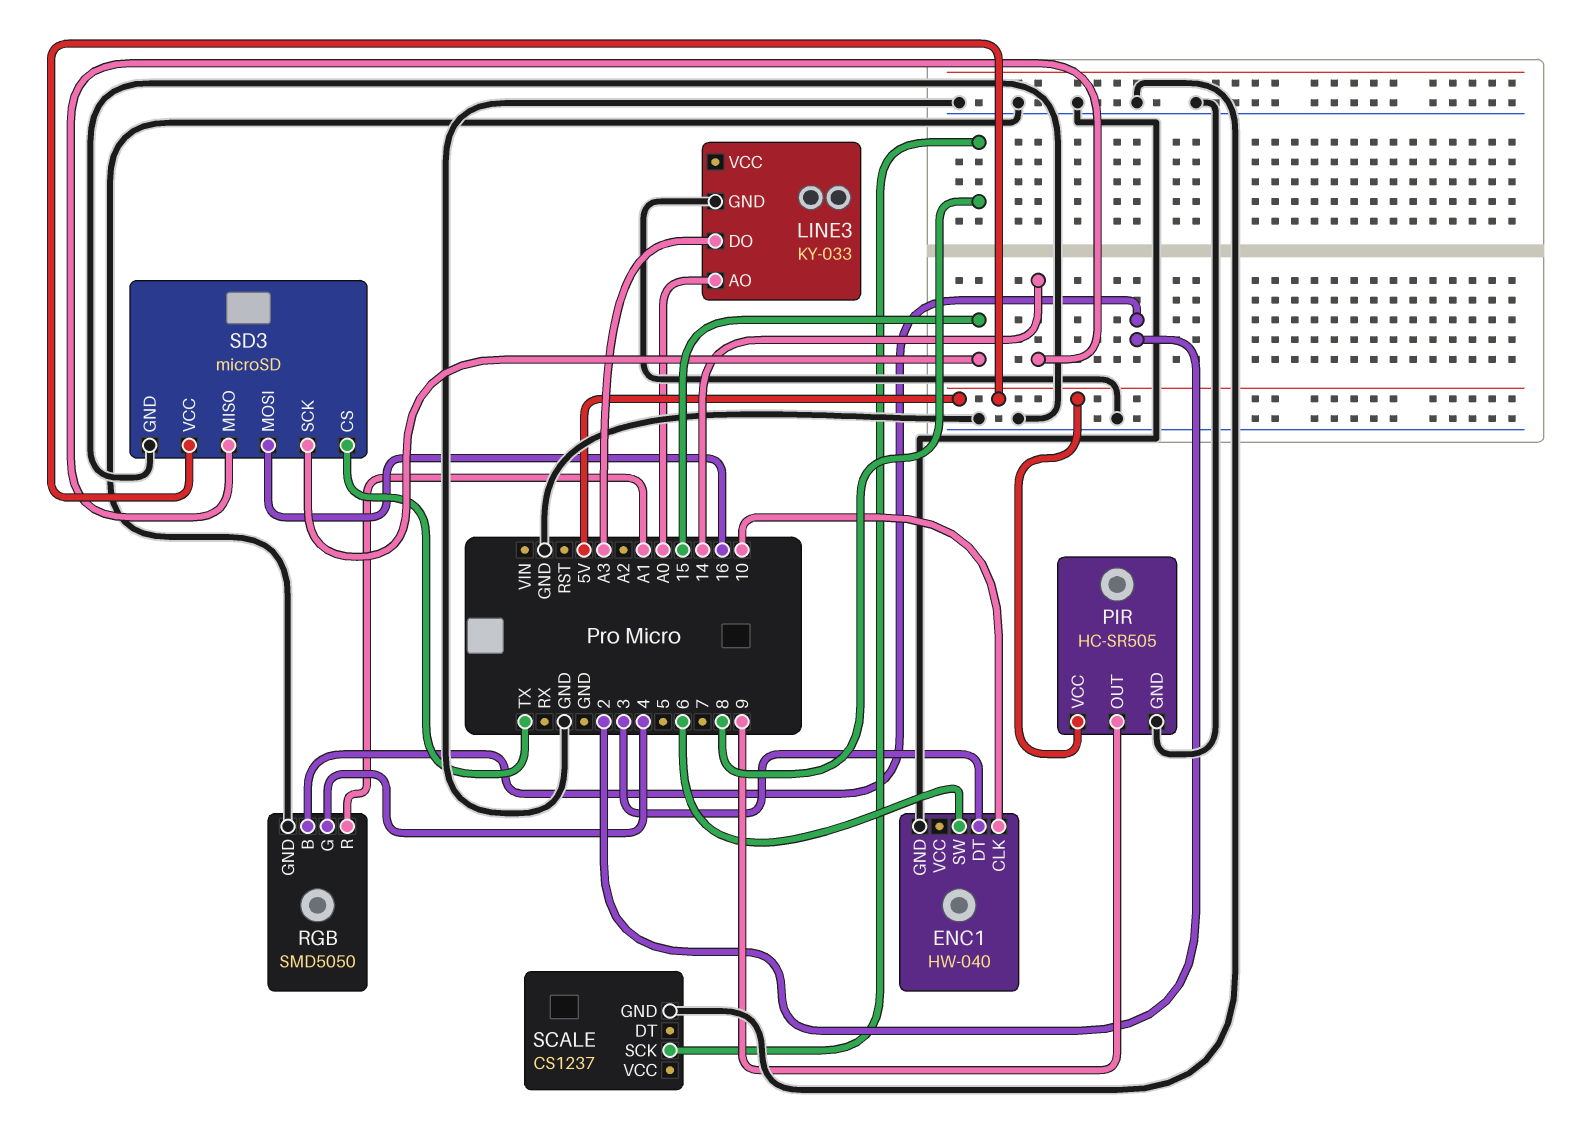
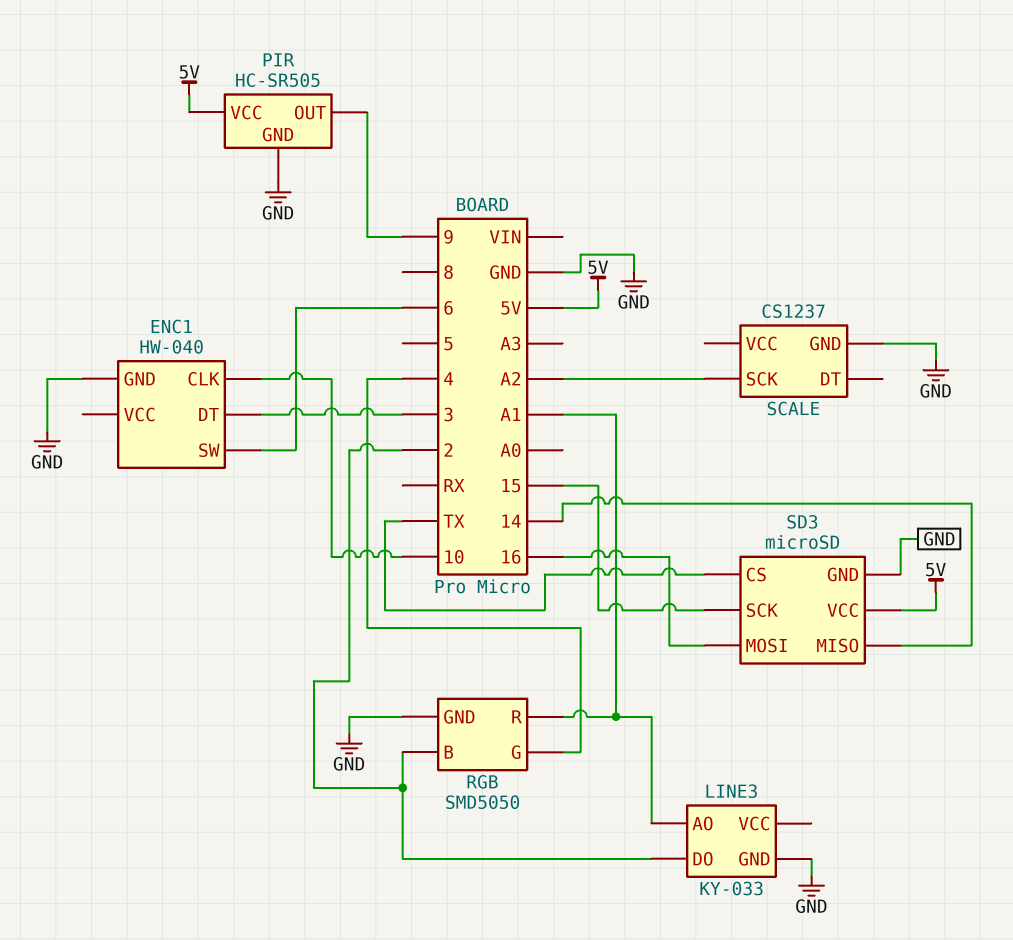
LINE3 pin AO: A0 -> A1
LINE3 pin DO: A3 -> 2
SCALE pin SCK: 8 -> A2

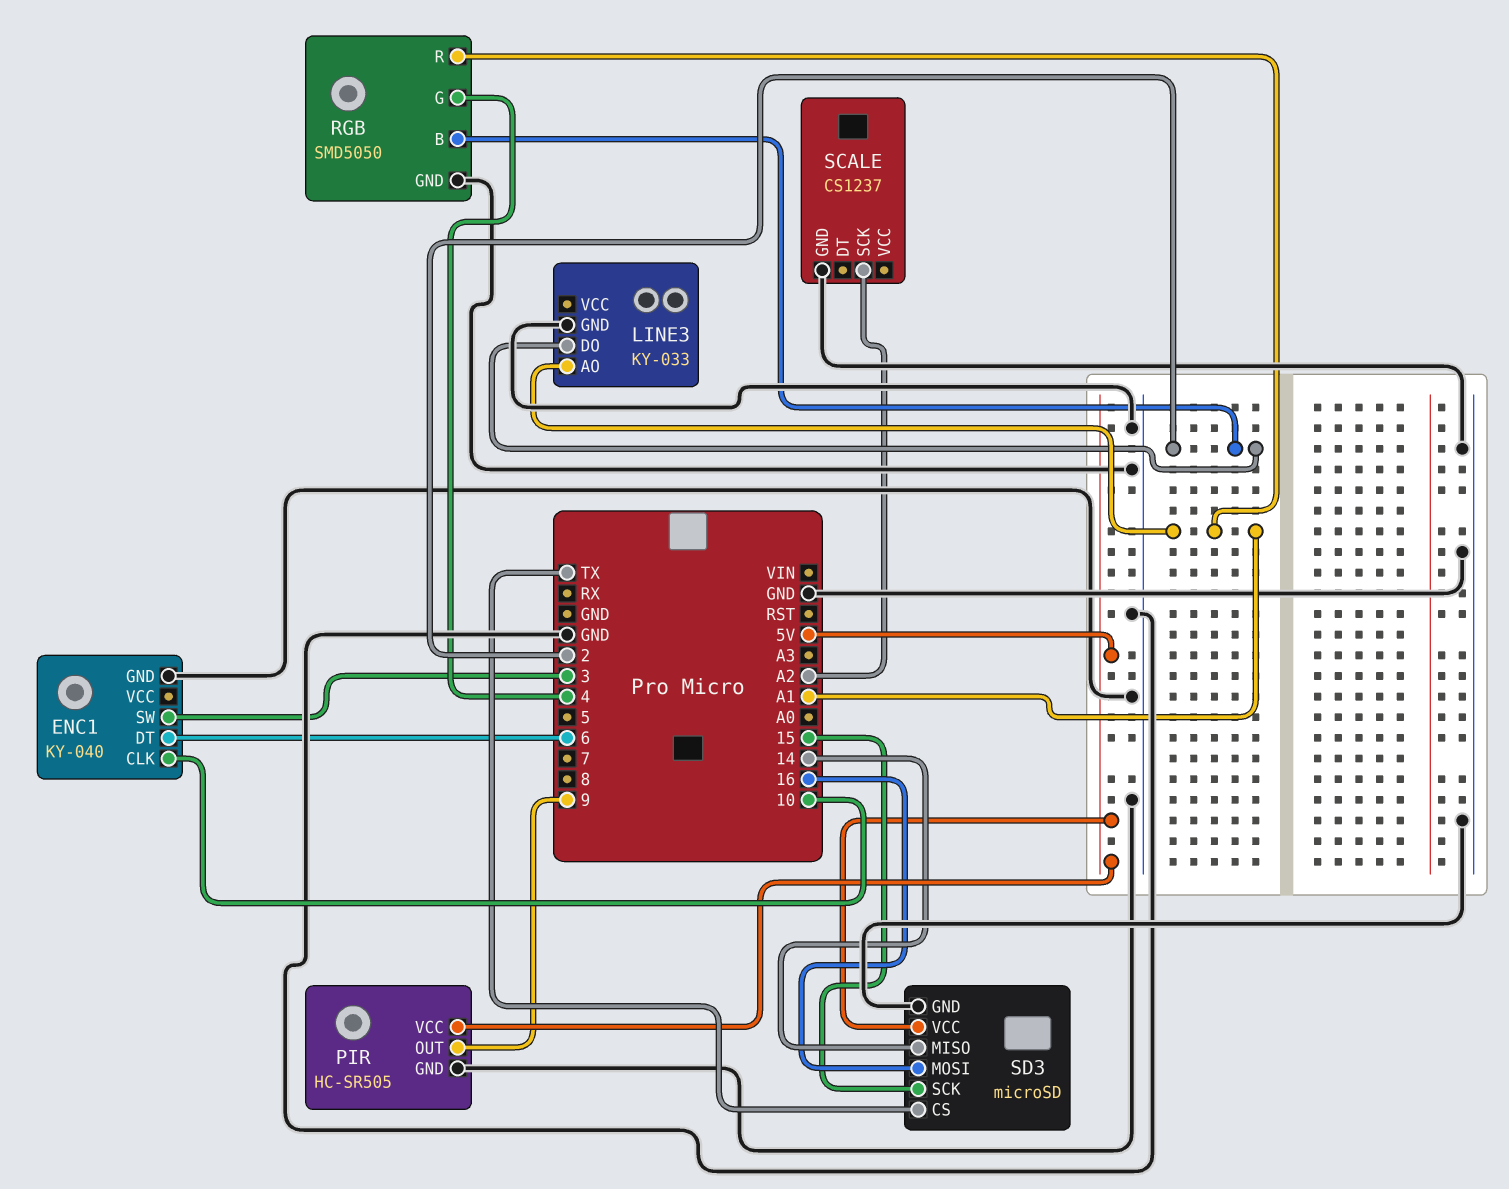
ENC1: HW-040 -> KY-040
ENC1 pin DT: 3 -> 6
ENC1 pin SW: 6 -> 3

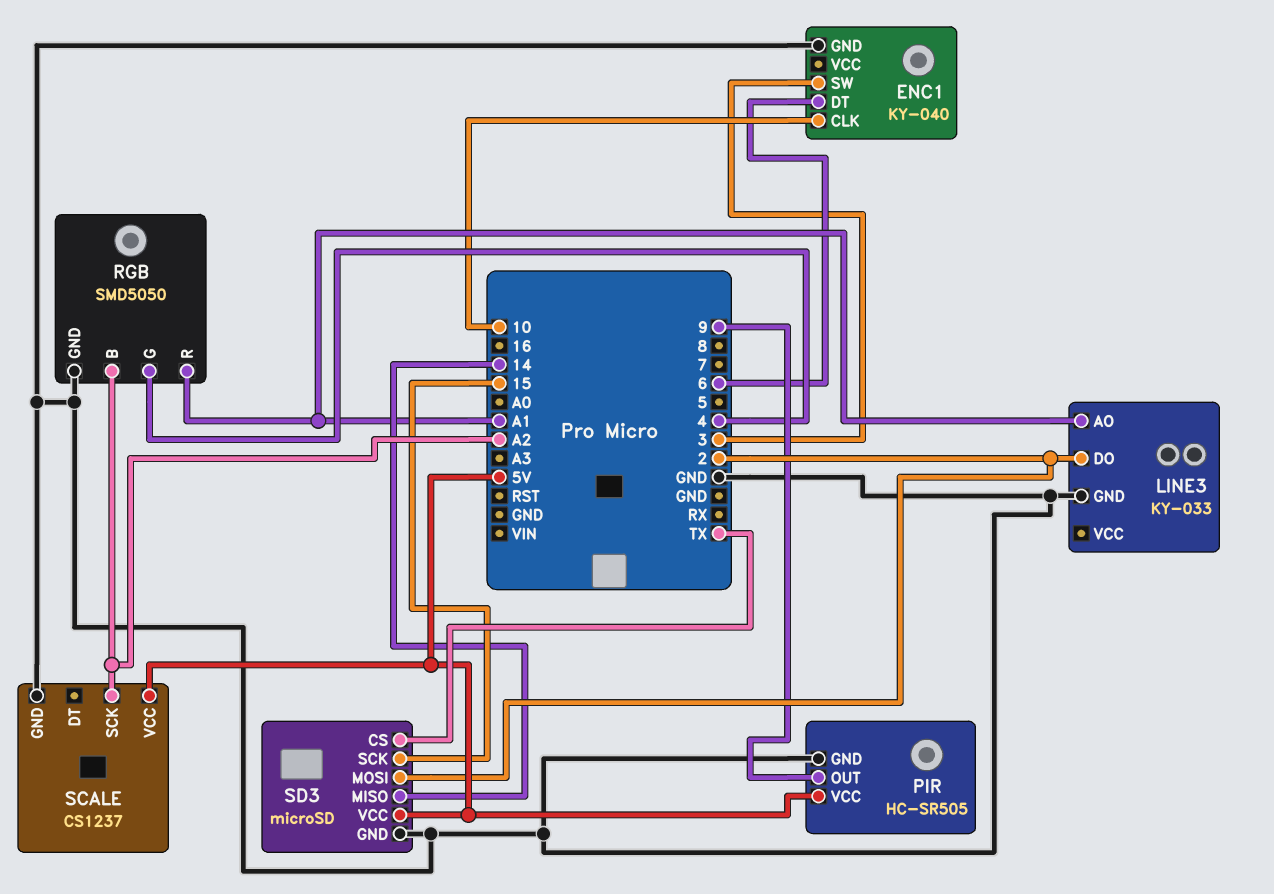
RGB pin B: 2 -> A2
SCALE pin VCC: none -> 5V
SD3 pin MOSI: 16 -> 2

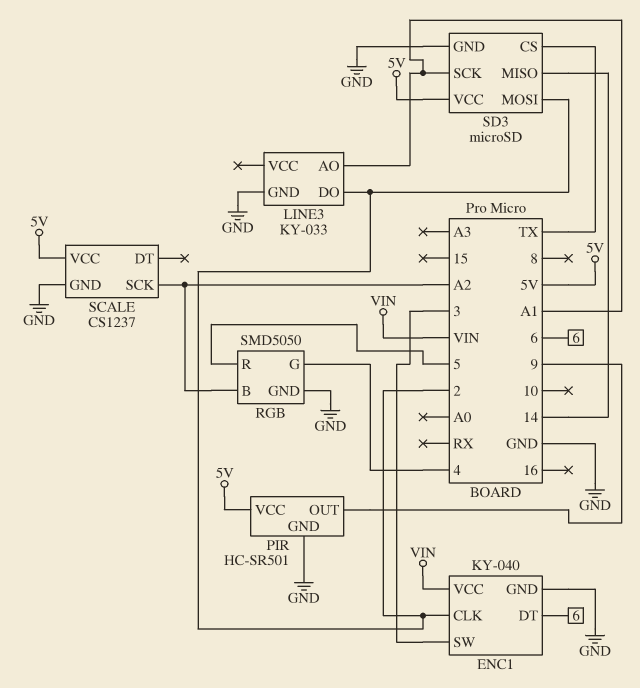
ENC1 pin CLK: 10 -> 2
ENC1 pin VCC: none -> VIN
PIR: HC-SR505 -> HC-SR501
RGB pin R: A1 -> 5
SD3 pin SCK: 15 -> A1

